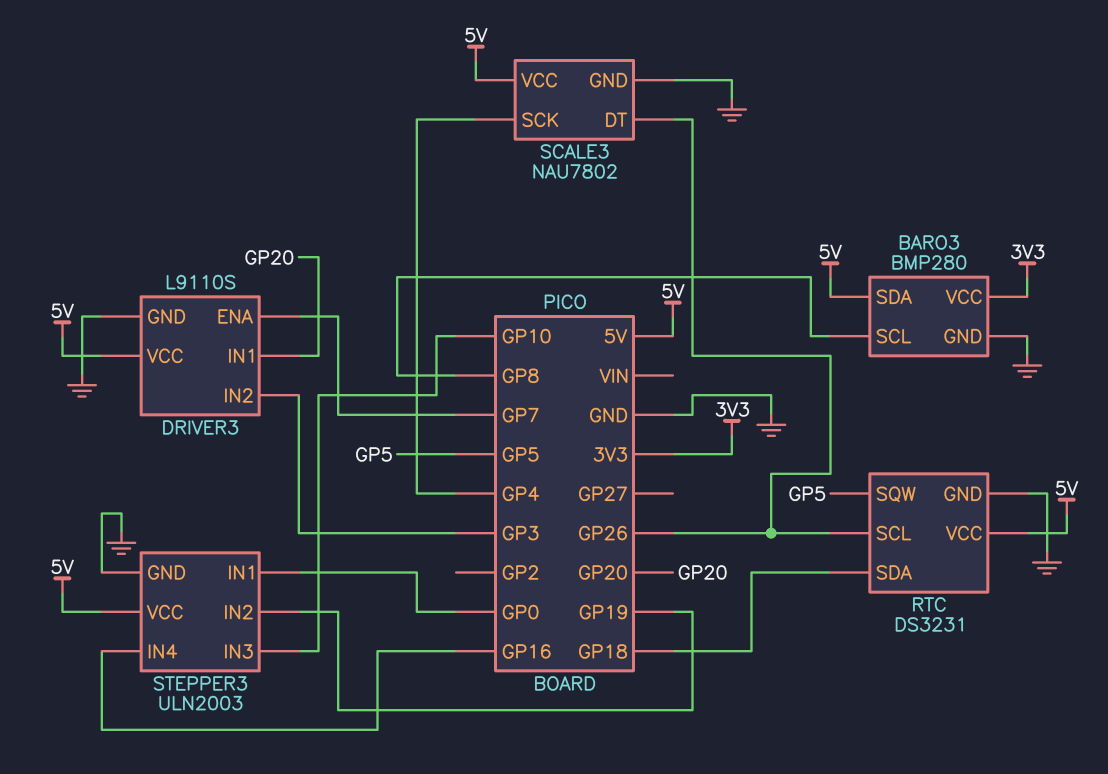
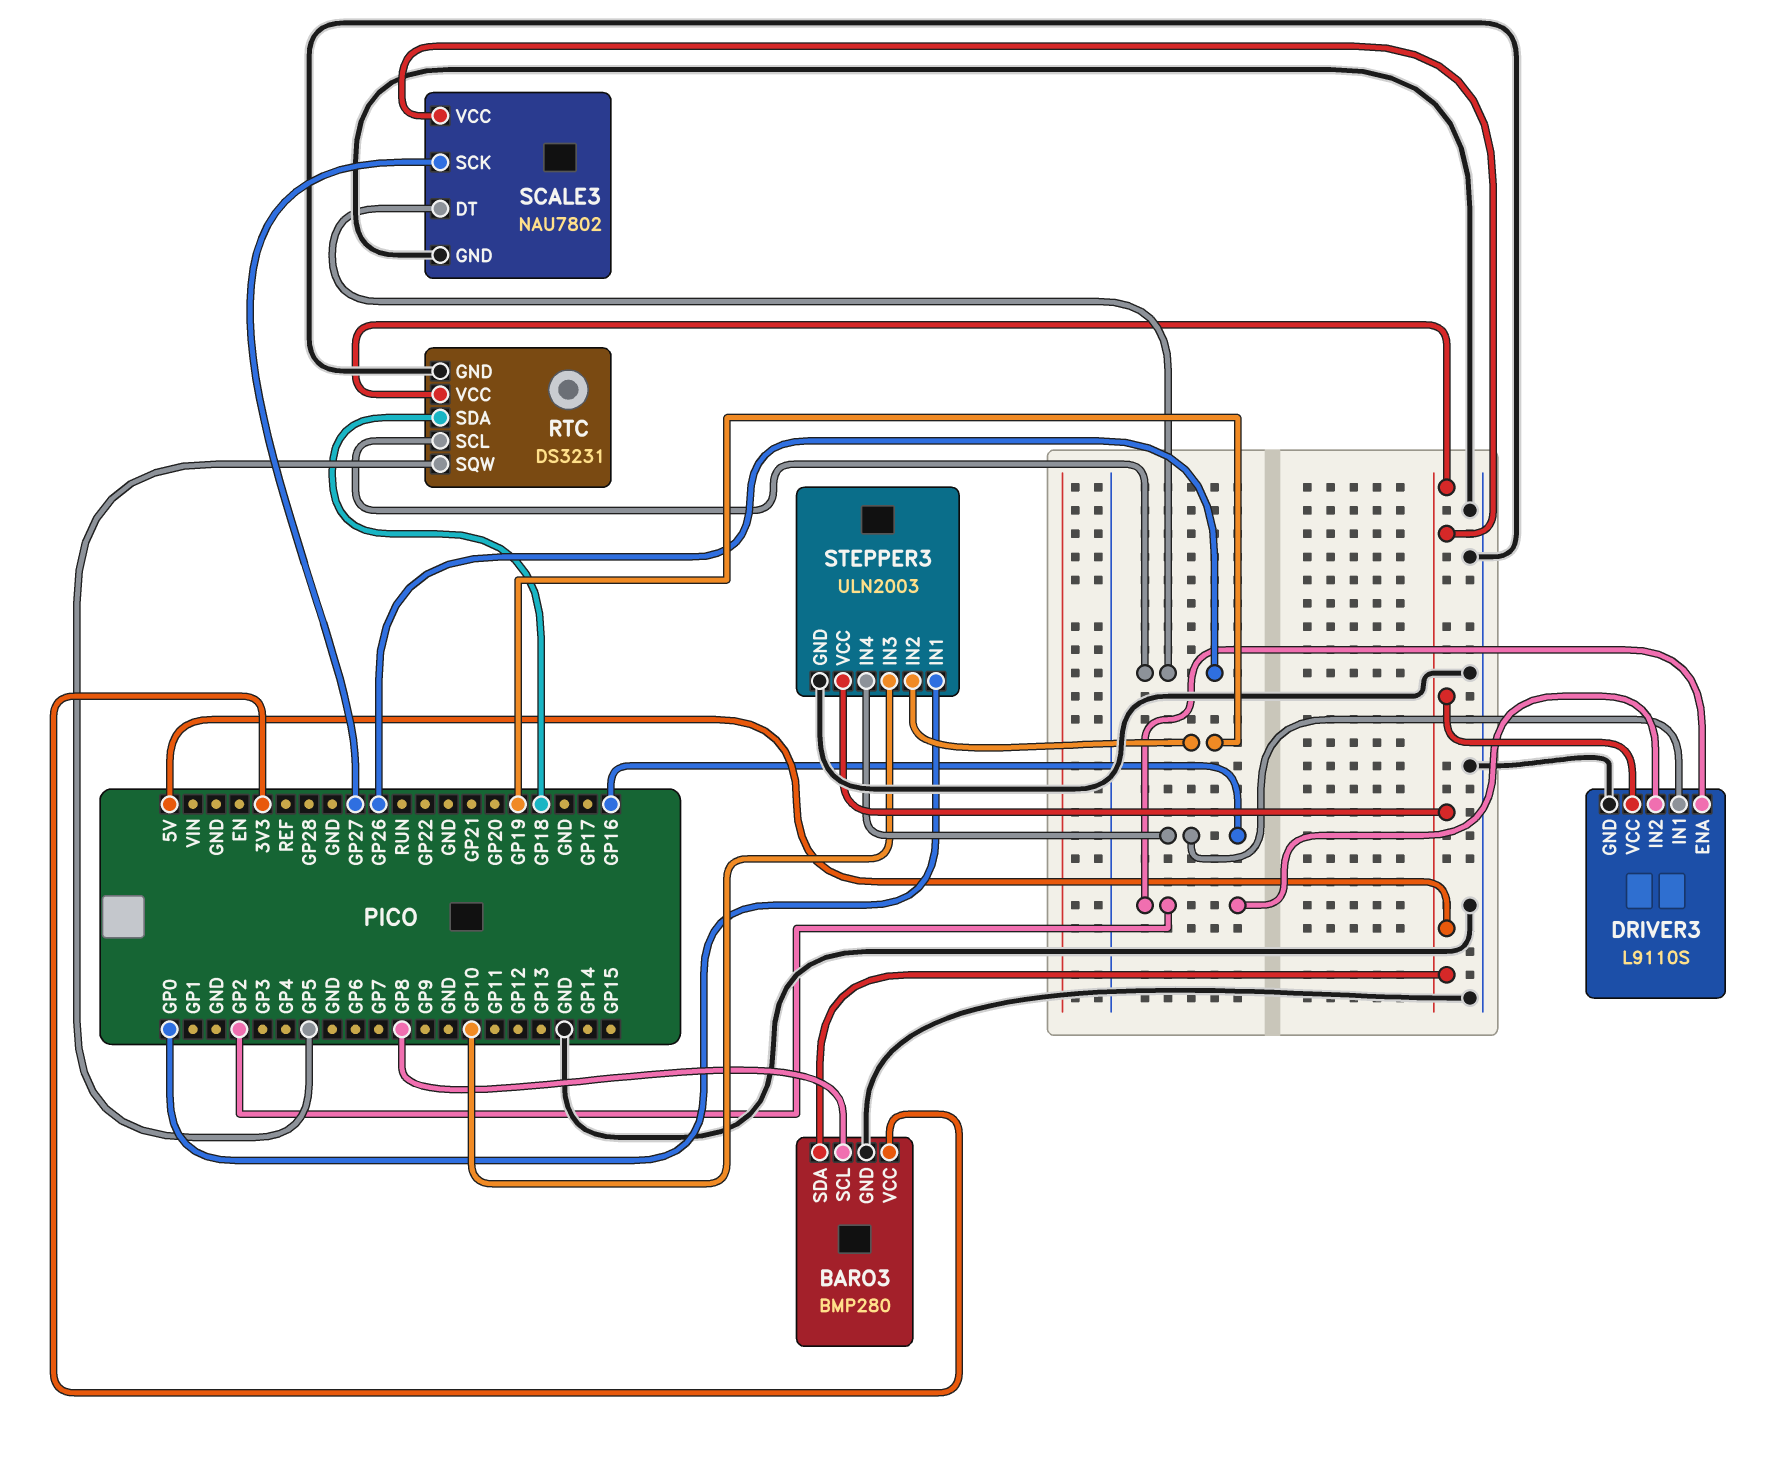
DRIVER3 pin ENA: GP7 -> GP2
DRIVER3 pin IN1: GP20 -> GP16
DRIVER3 pin IN2: GP3 -> GP2
SCALE3 pin SCK: GP4 -> GP27

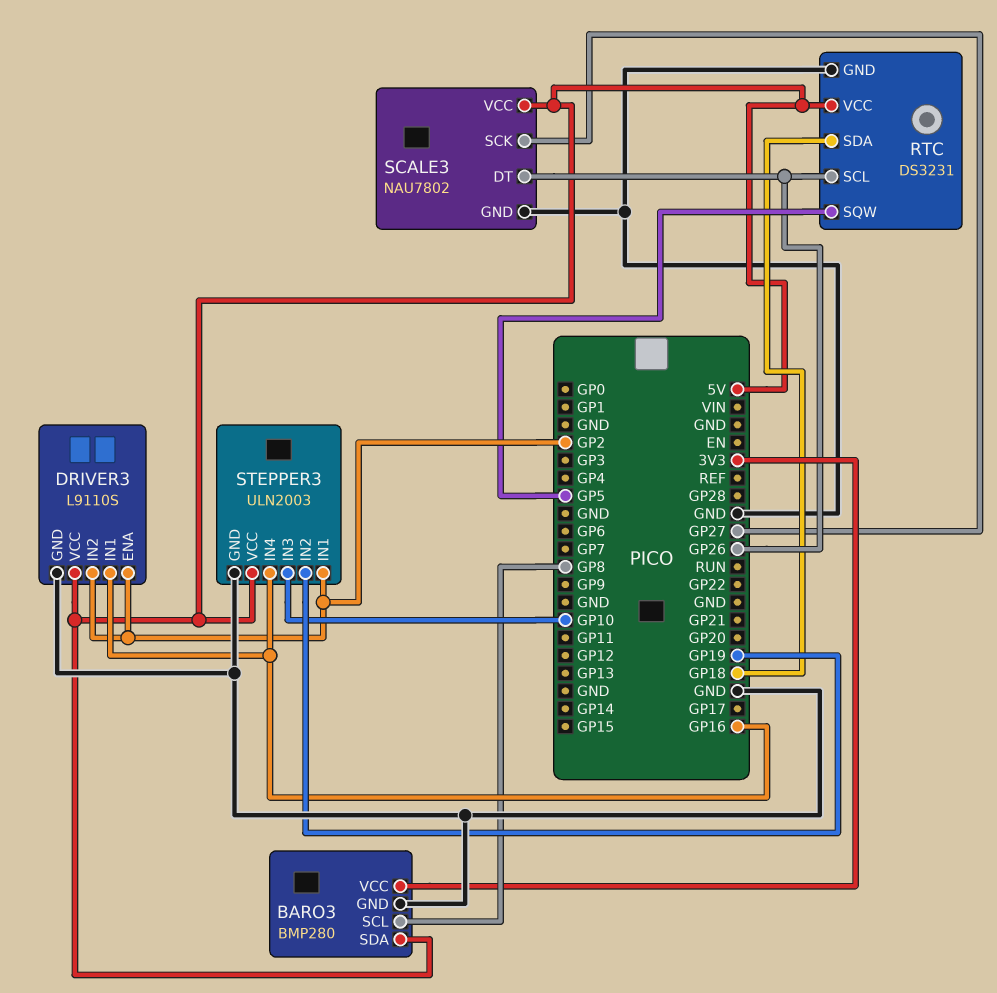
STEPPER3 pin IN1: GP0 -> GP2

